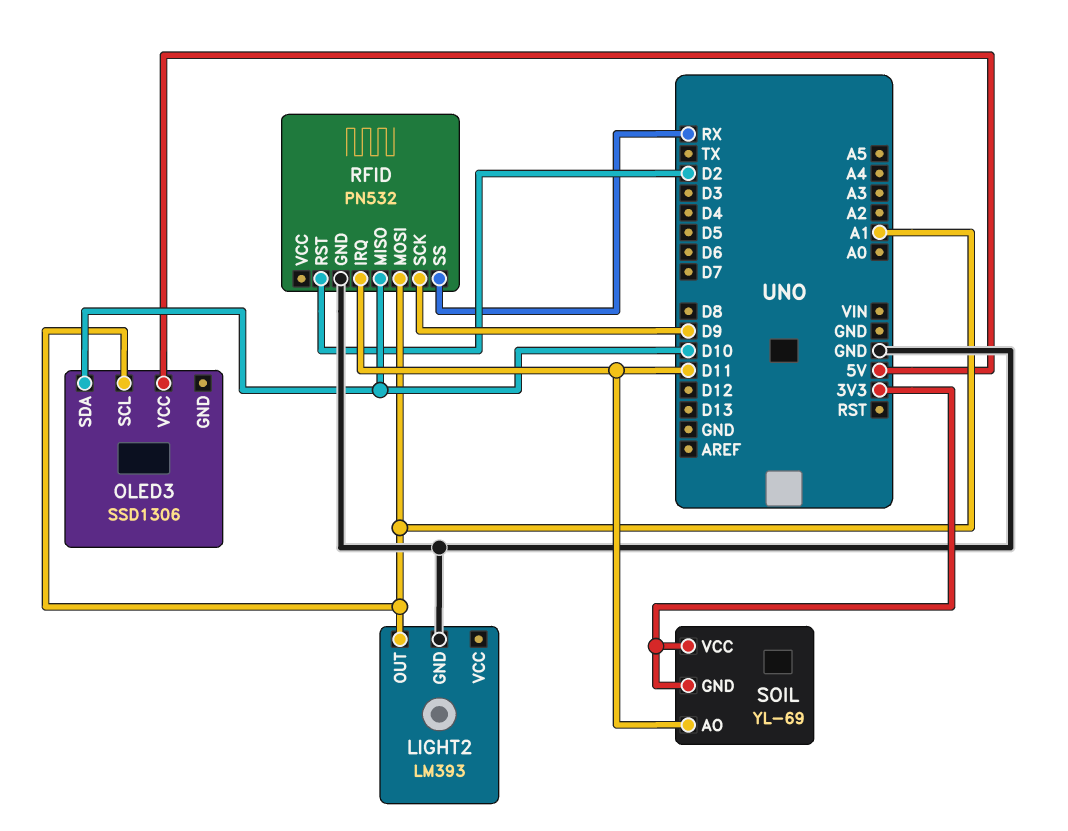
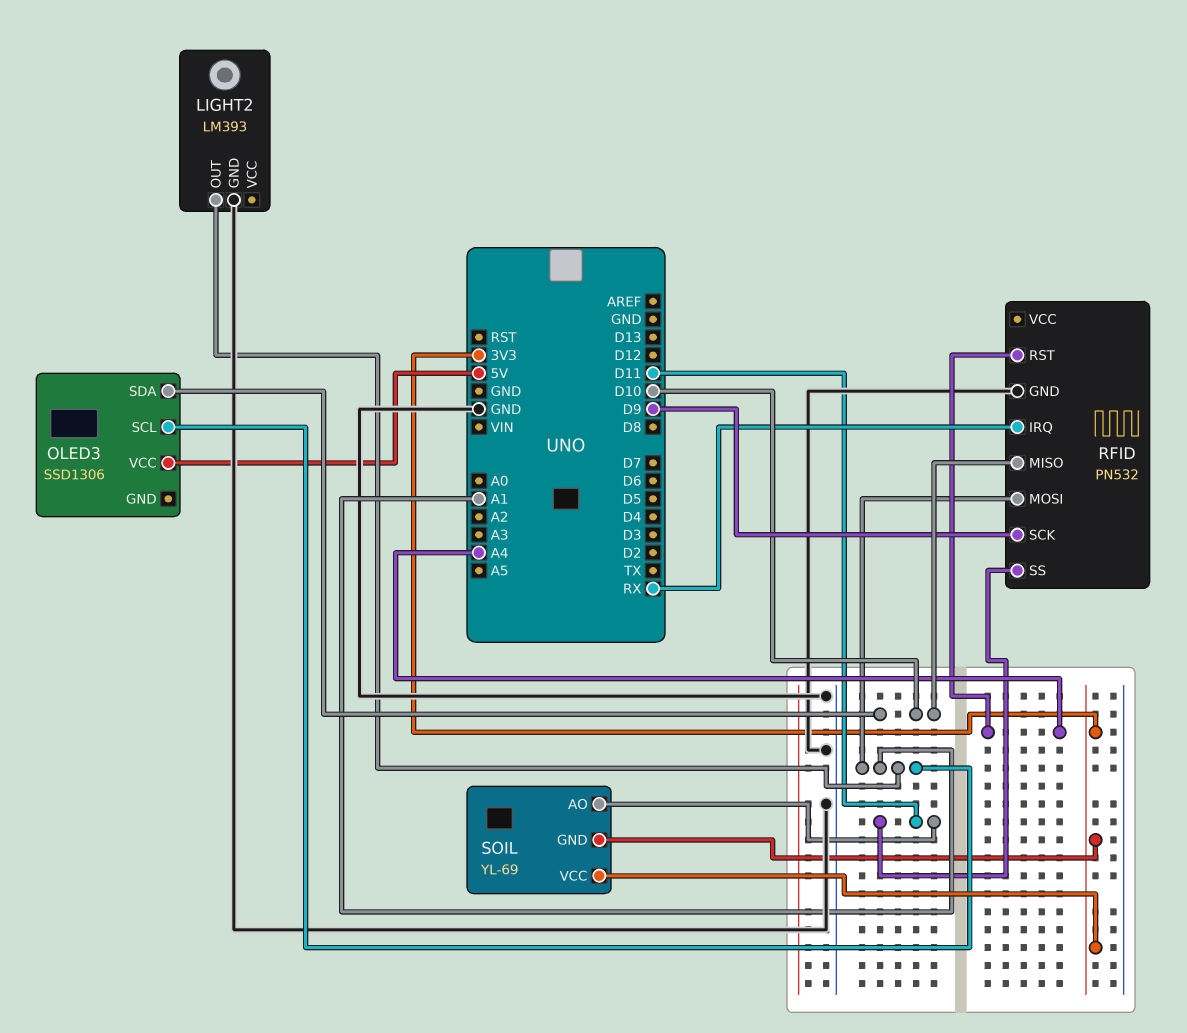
RFID pin IRQ: D11 -> RX
RFID pin RST: D2 -> A4
RFID pin SS: RX -> D11

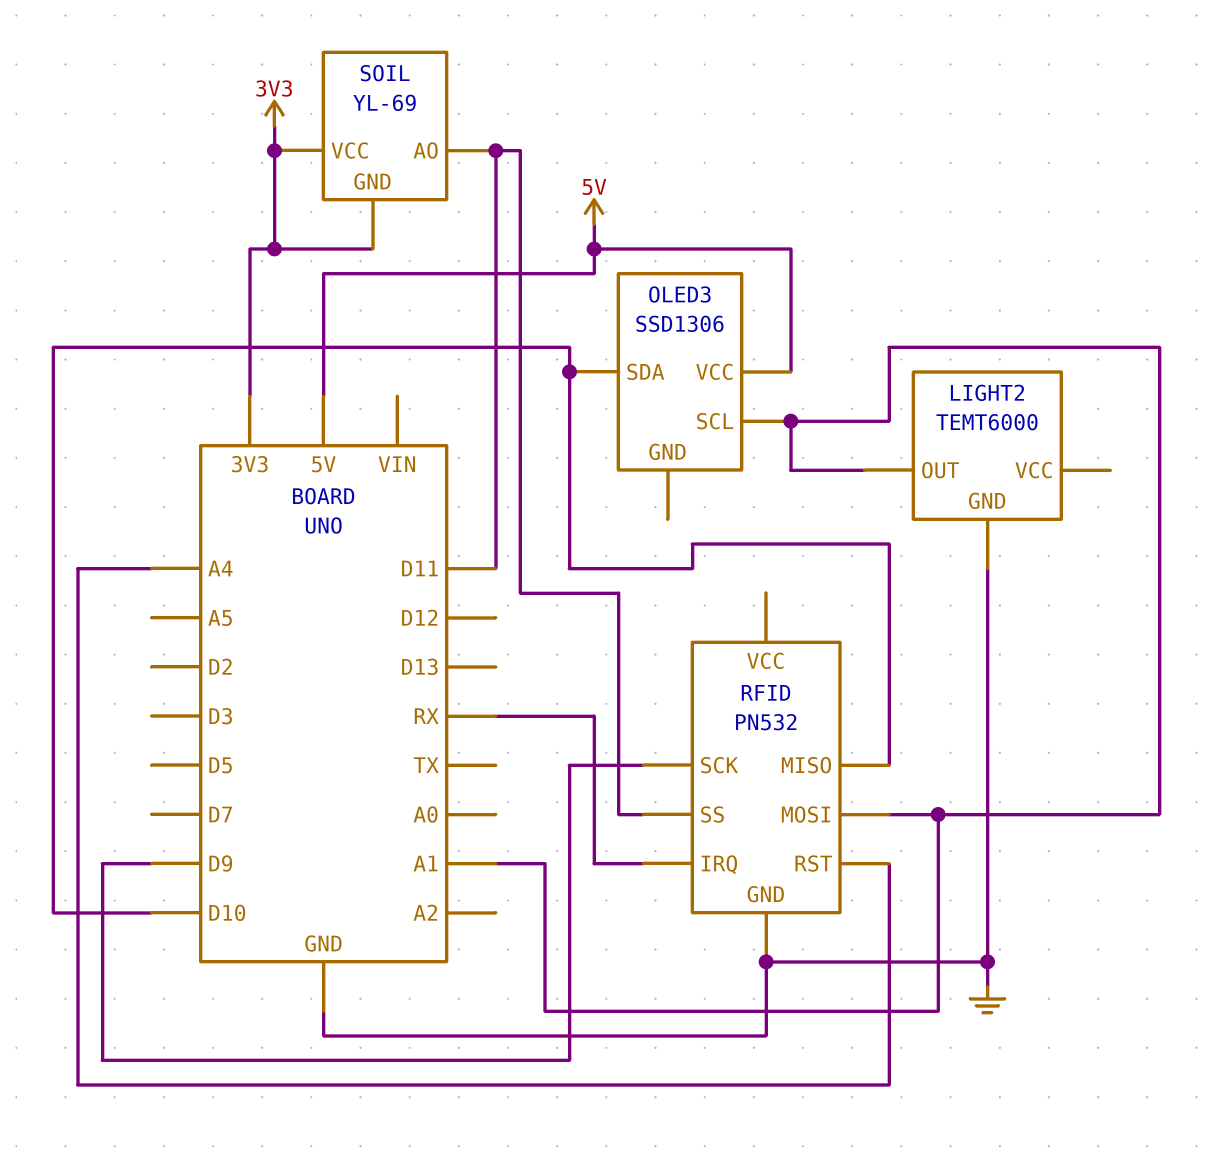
LIGHT2: LM393 -> TEMT6000

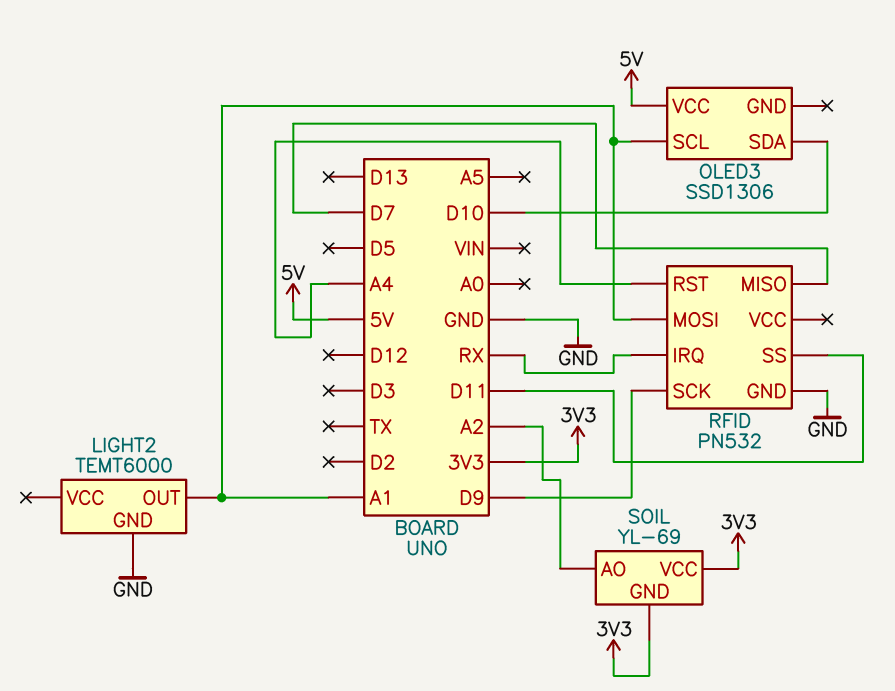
RFID pin MISO: D10 -> D7
SOIL pin AO: D11 -> A2

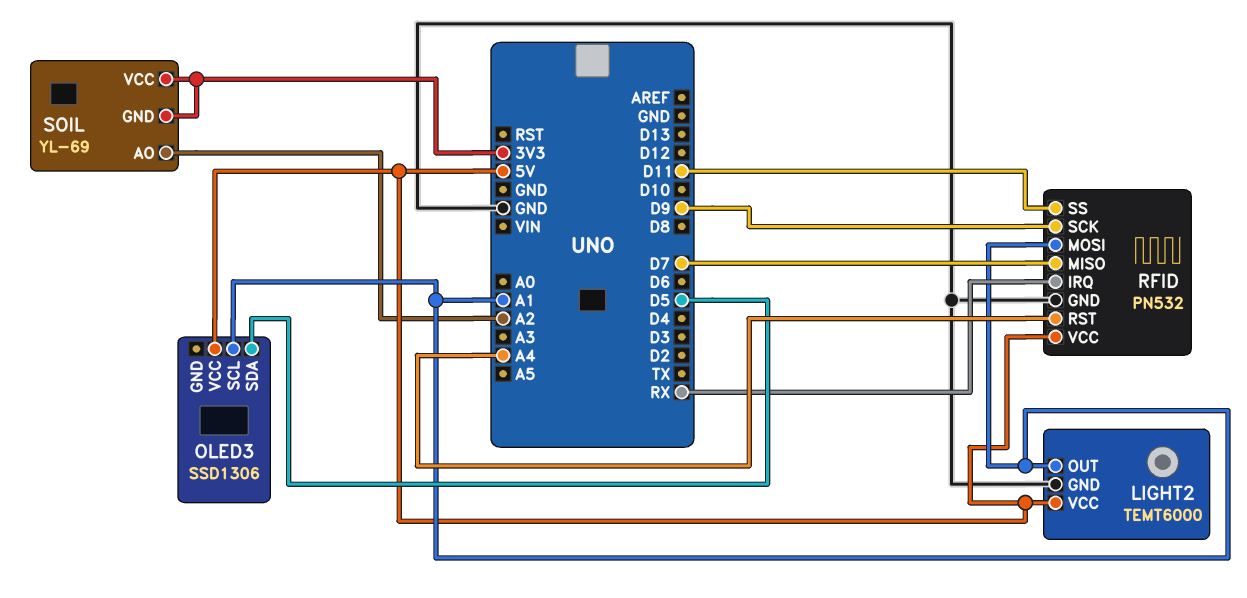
LIGHT2 pin VCC: none -> 5V
OLED3 pin SDA: D10 -> D5
RFID pin VCC: none -> 5V

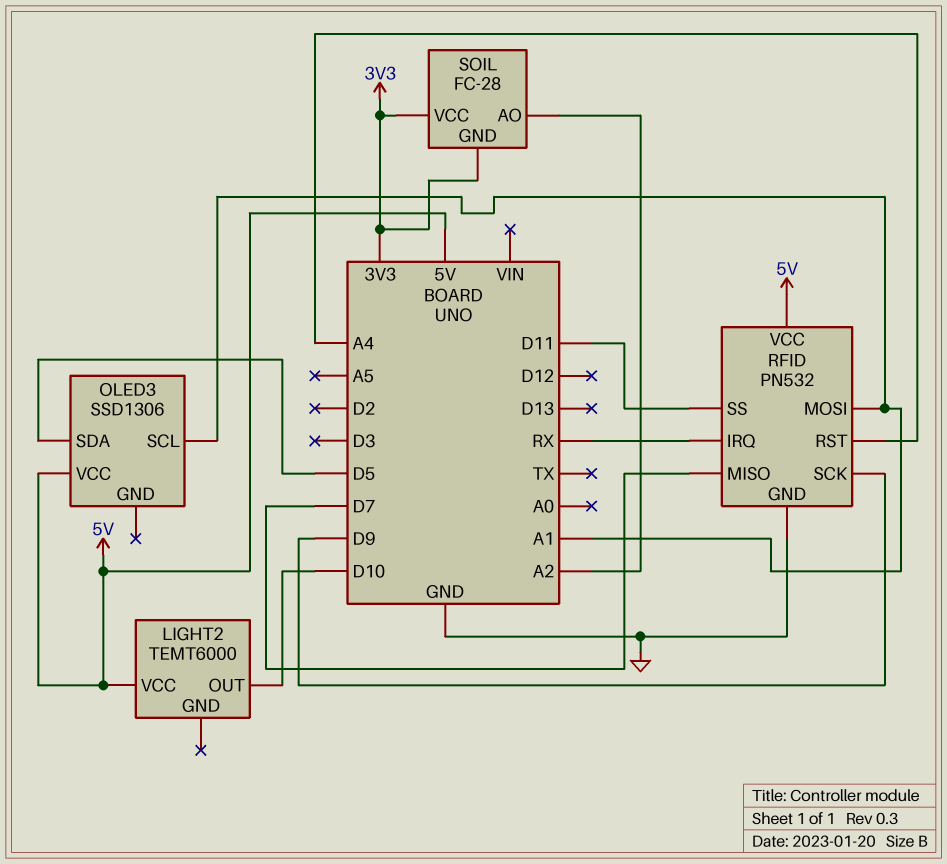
LIGHT2 pin GND: GND -> none
LIGHT2 pin OUT: A1 -> D10
SOIL: YL-69 -> FC-28

